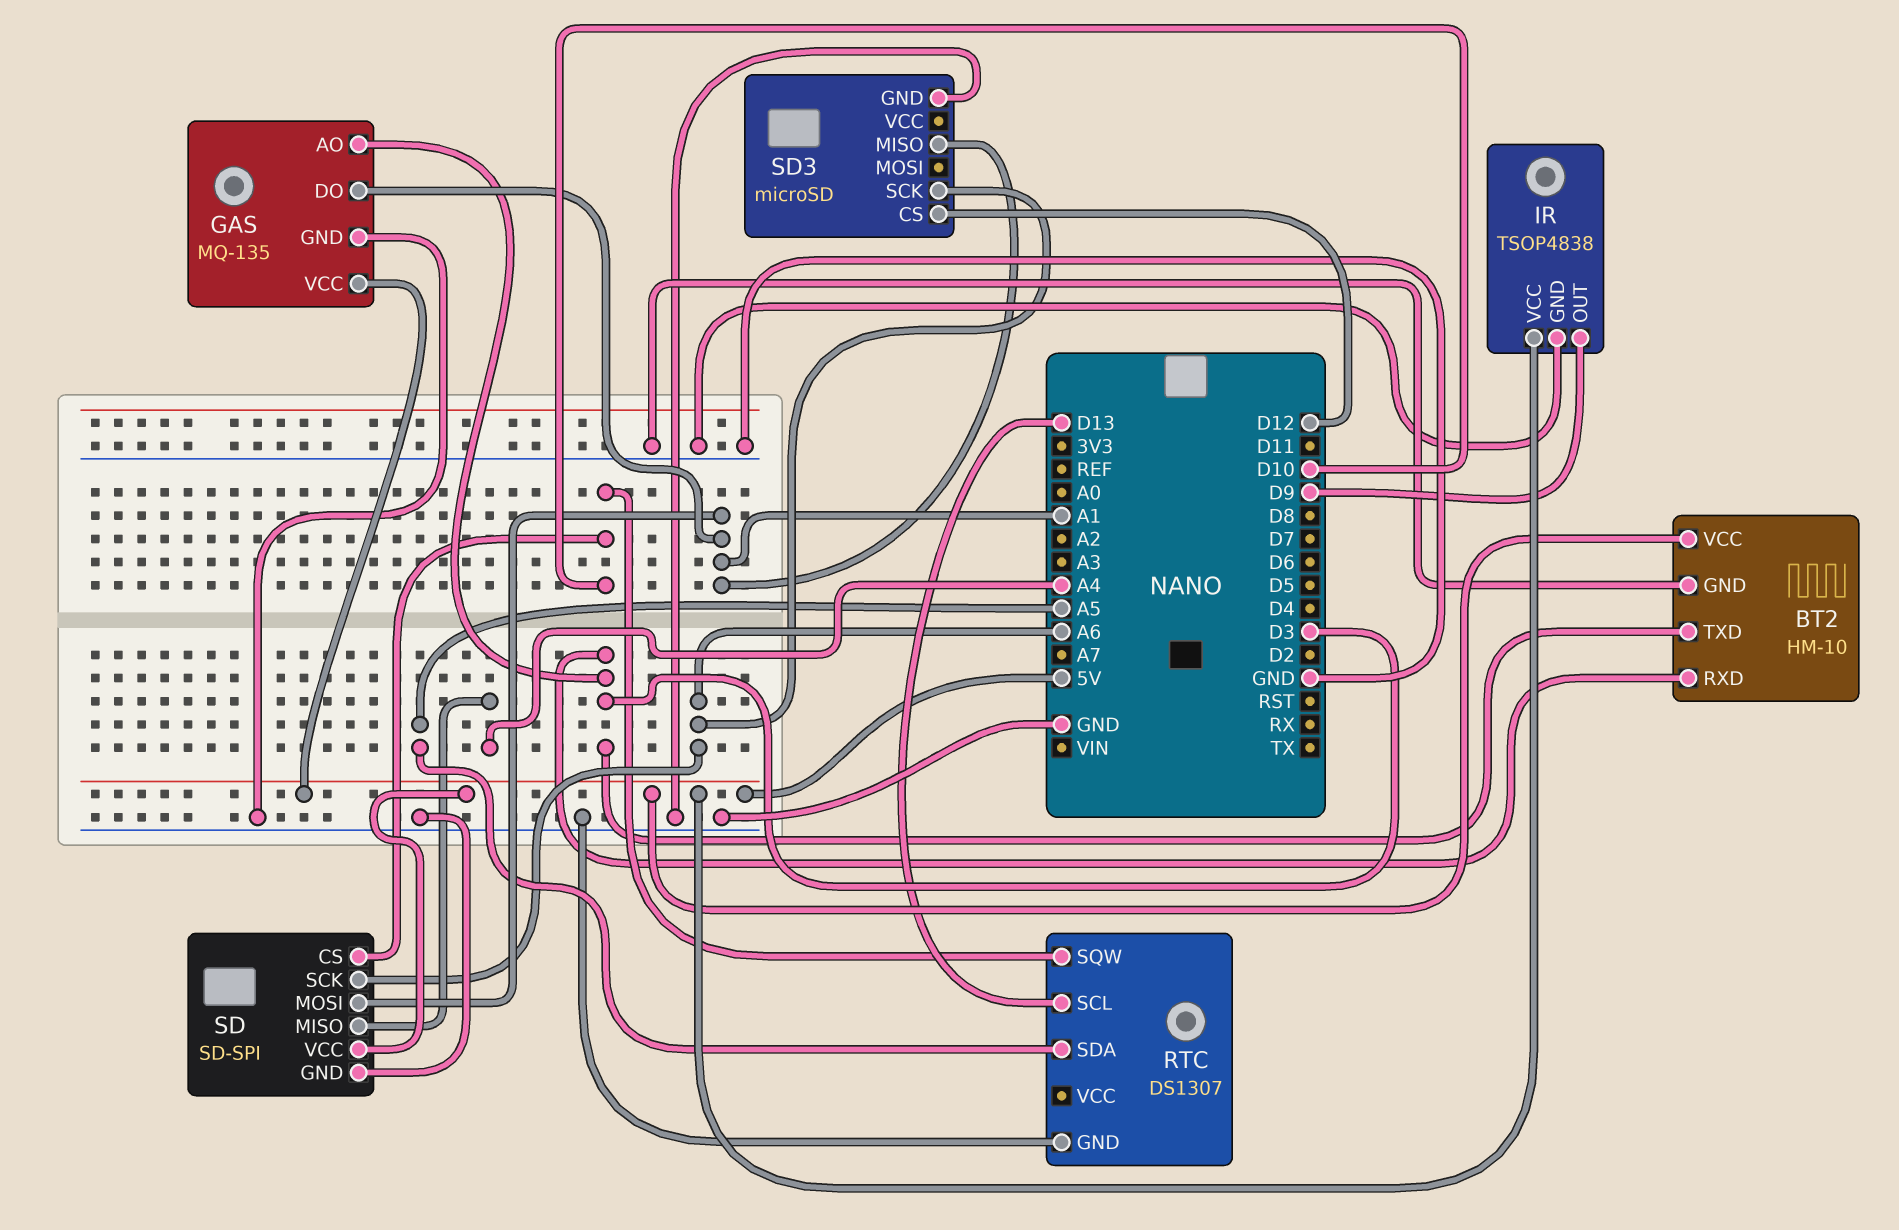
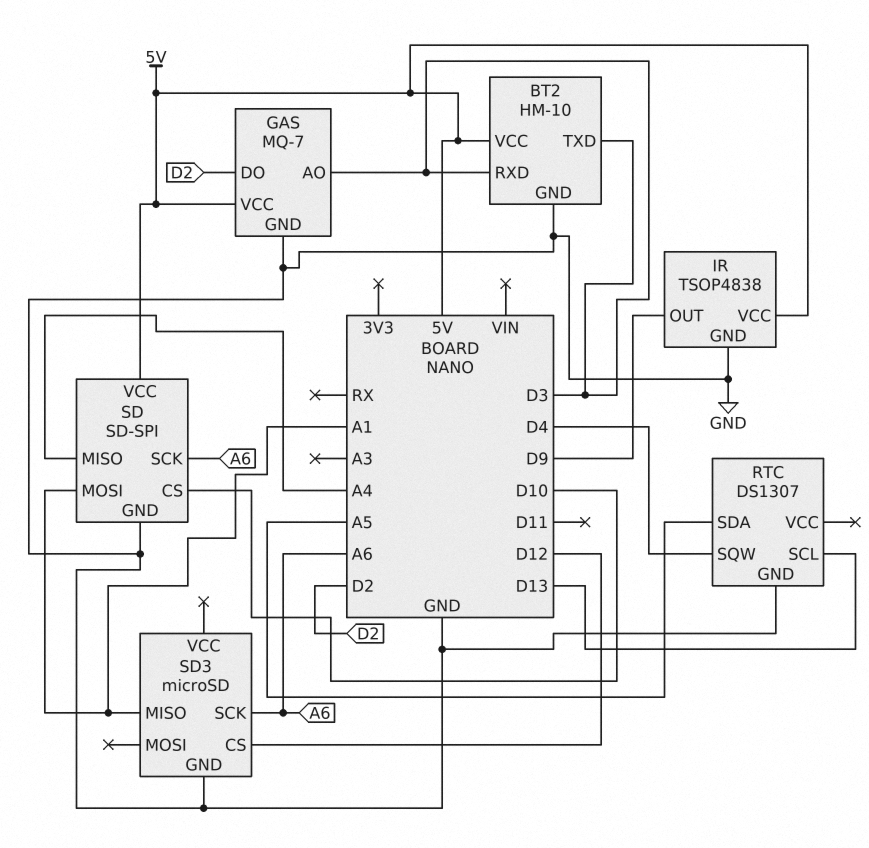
GAS: MQ-135 -> MQ-7
GAS pin DO: A1 -> D2
RTC pin SQW: D10 -> D4

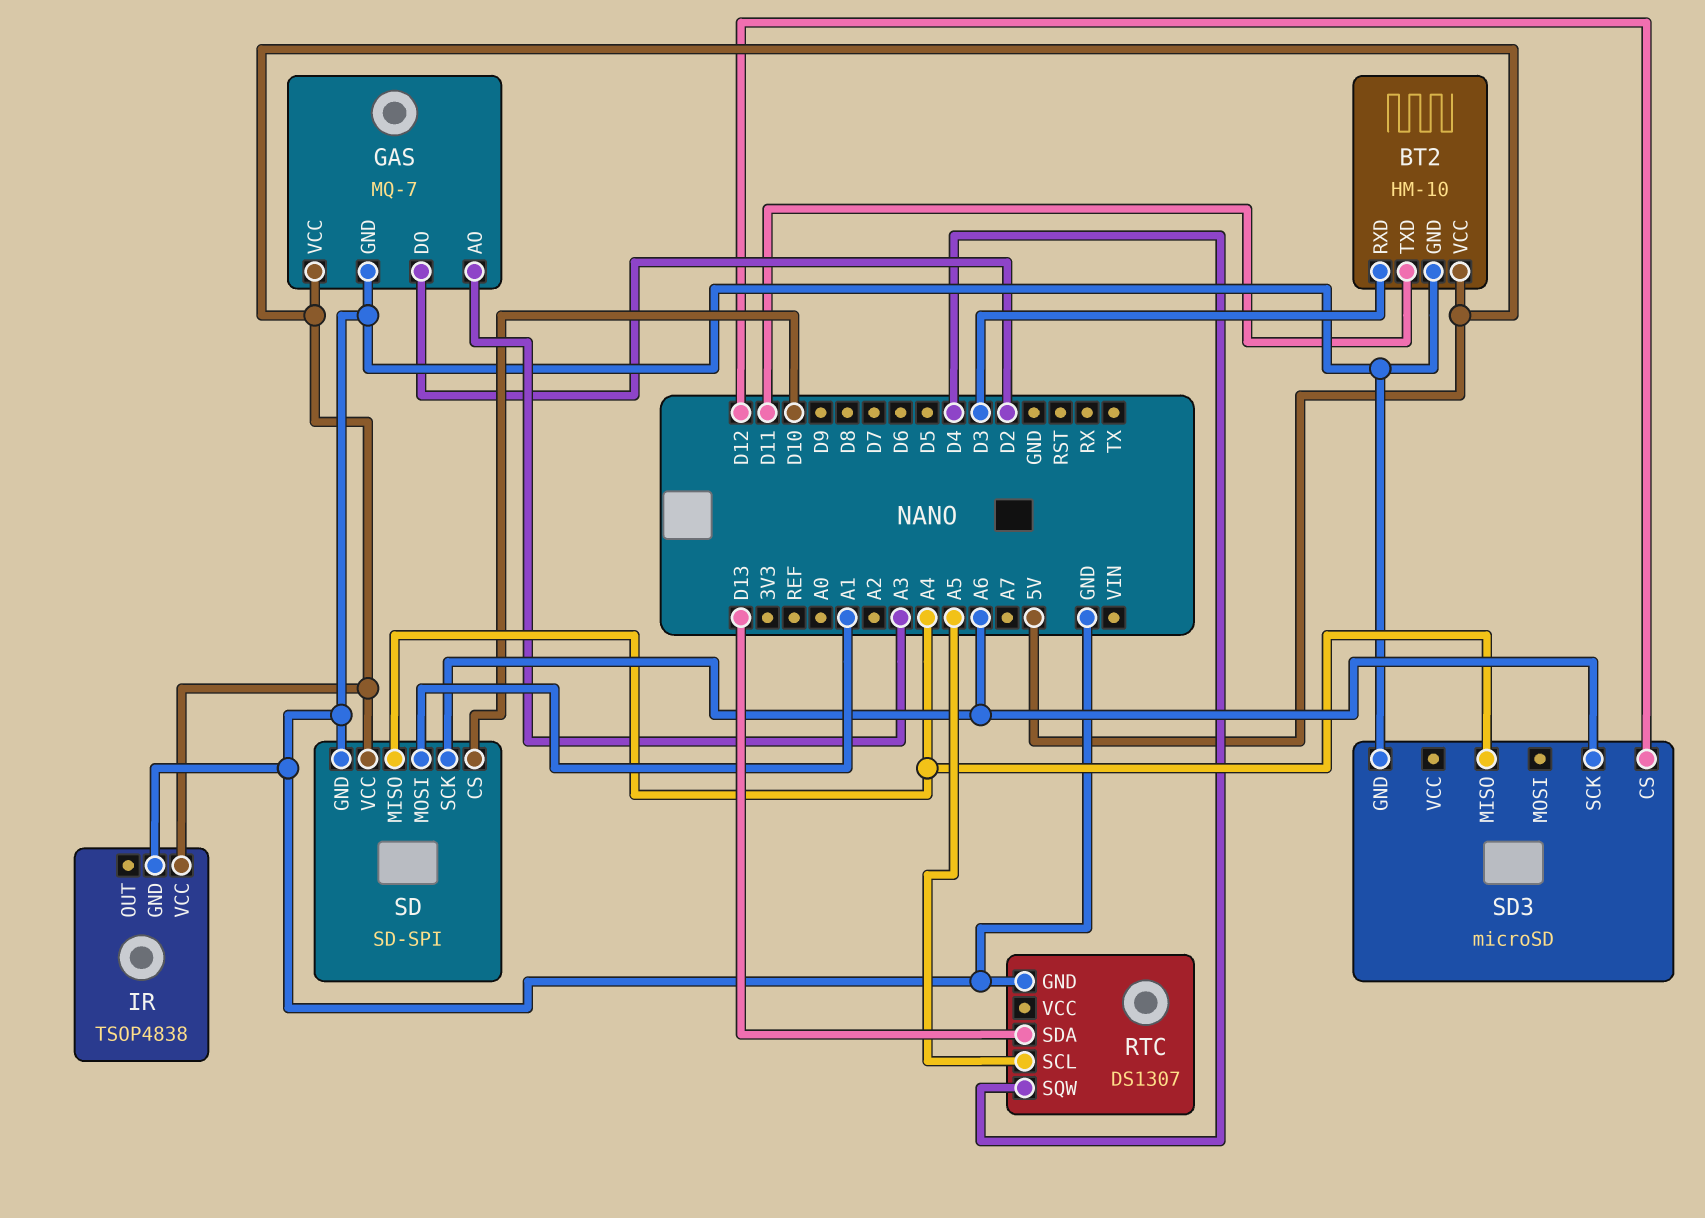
BT2 pin TXD: D3 -> D11
GAS pin AO: D3 -> A3
IR pin OUT: D9 -> none
RTC pin SCL: D13 -> A5
RTC pin SDA: A5 -> D13
SD3 pin MISO: A1 -> A4

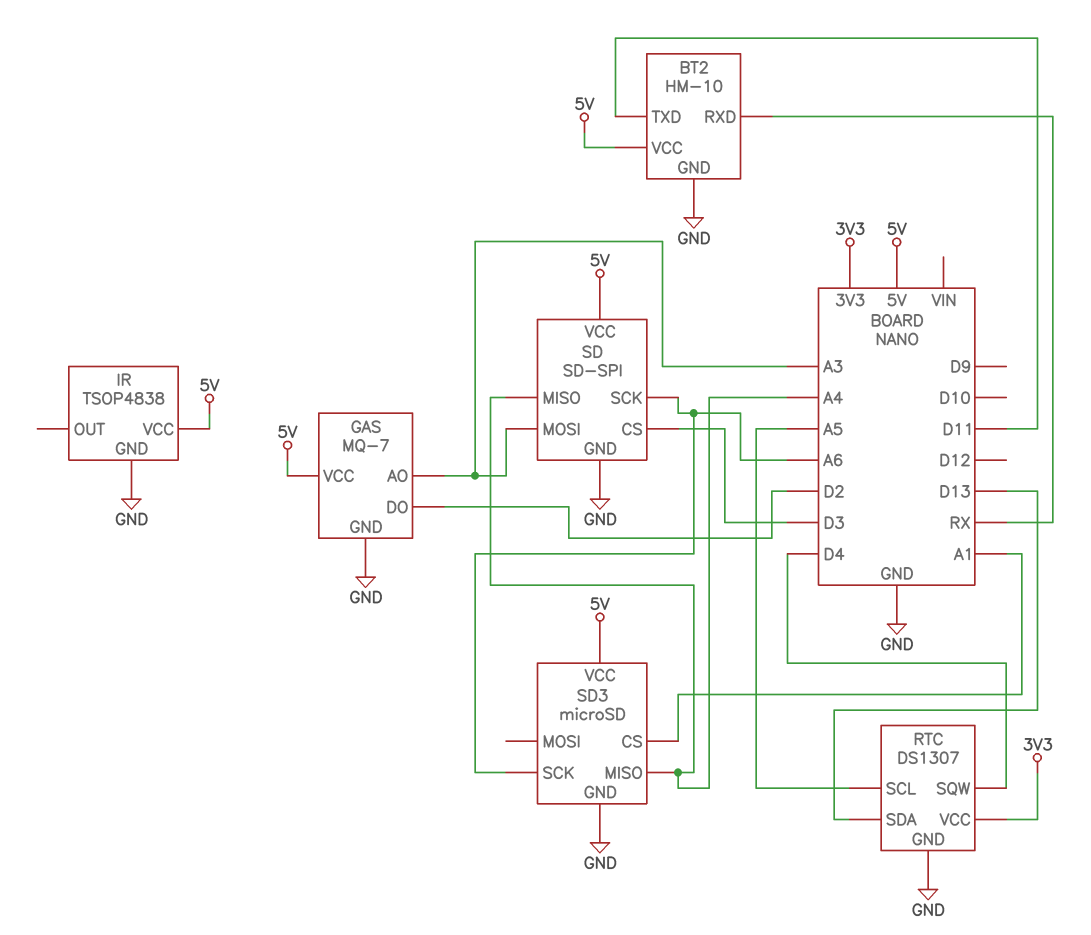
BT2 pin RXD: D3 -> RX
RTC pin VCC: none -> 3V3
SD pin CS: D10 -> D3
SD pin MOSI: A1 -> A3
SD3 pin CS: D12 -> A1
SD3 pin VCC: none -> 5V

